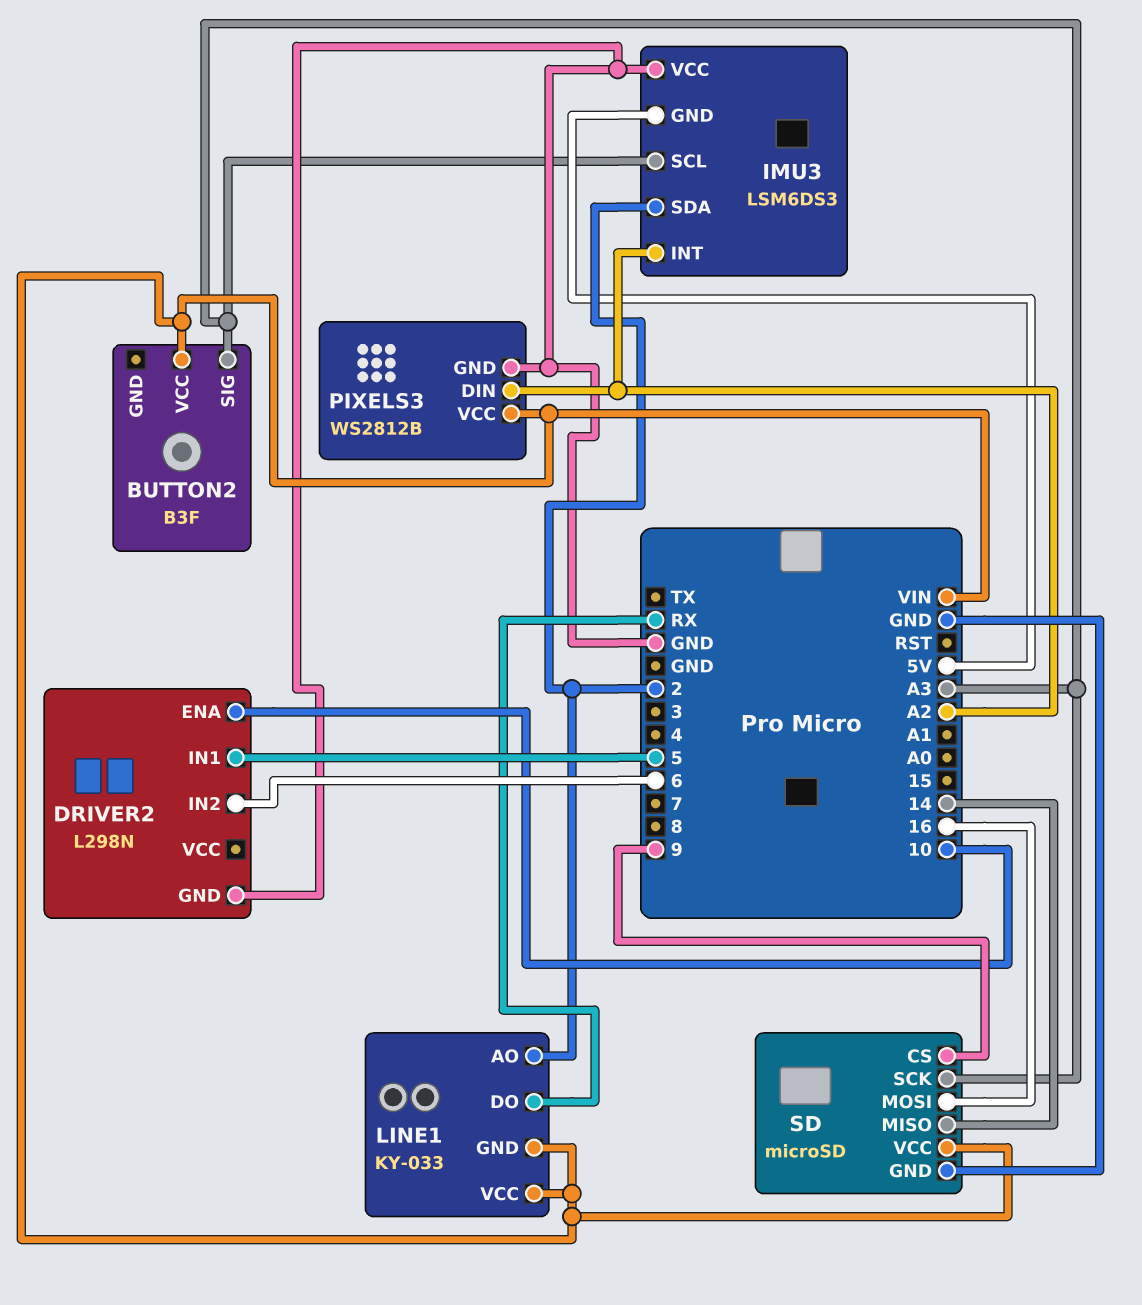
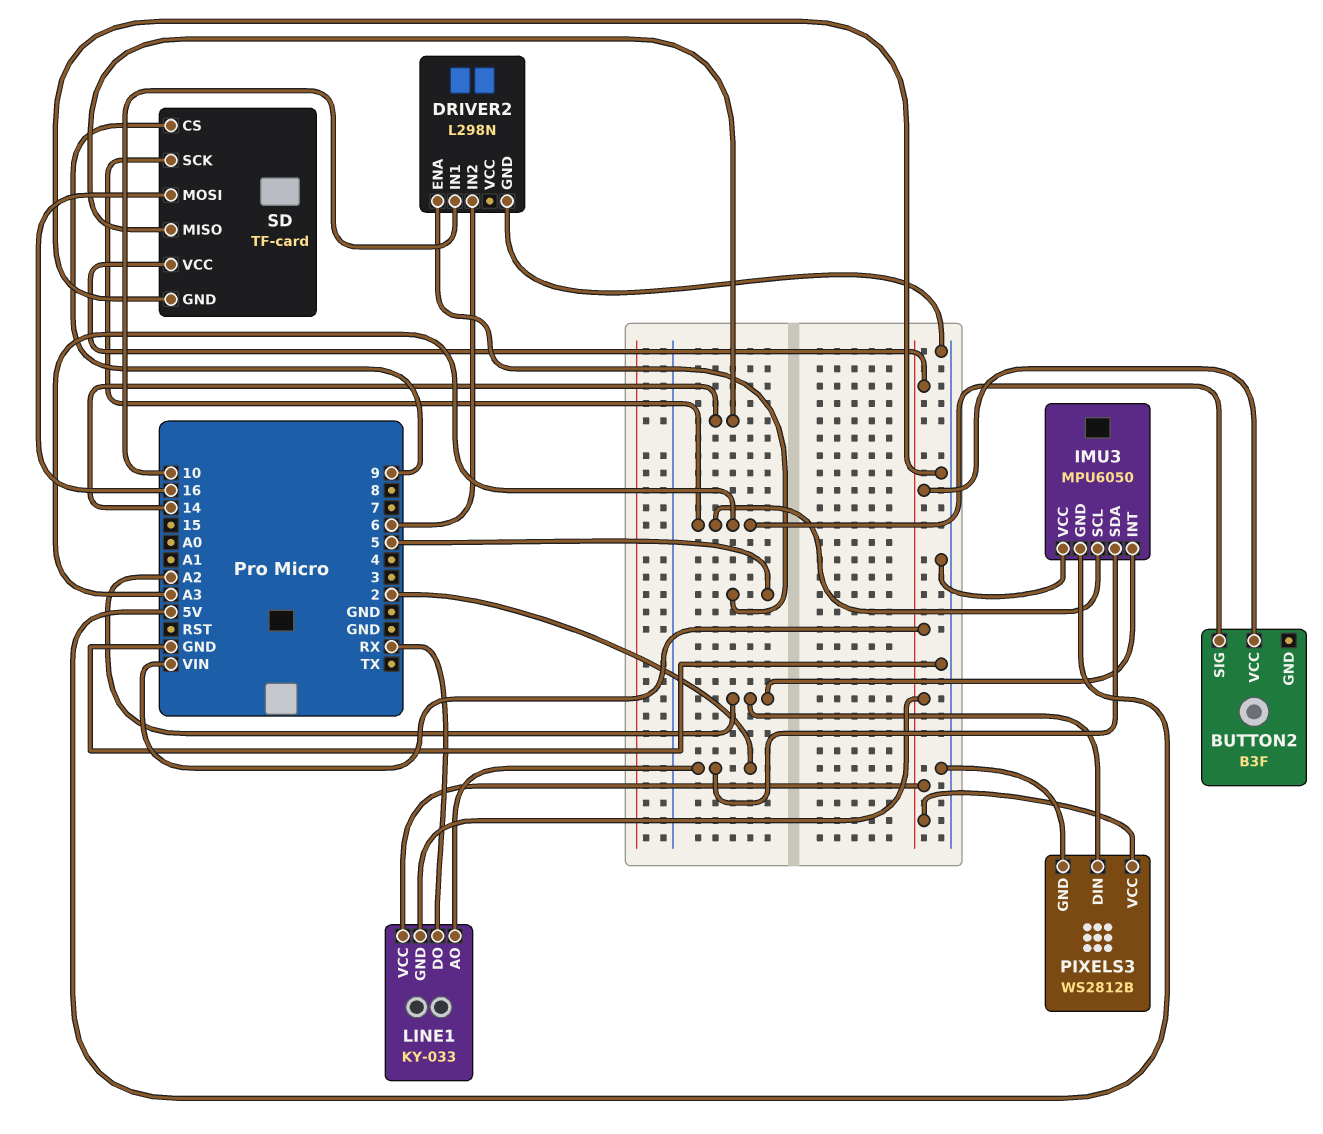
DRIVER2 pin ENA: 10 -> 5
DRIVER2 pin IN1: 5 -> 10
IMU3: LSM6DS3 -> MPU6050
SD: microSD -> TF-card

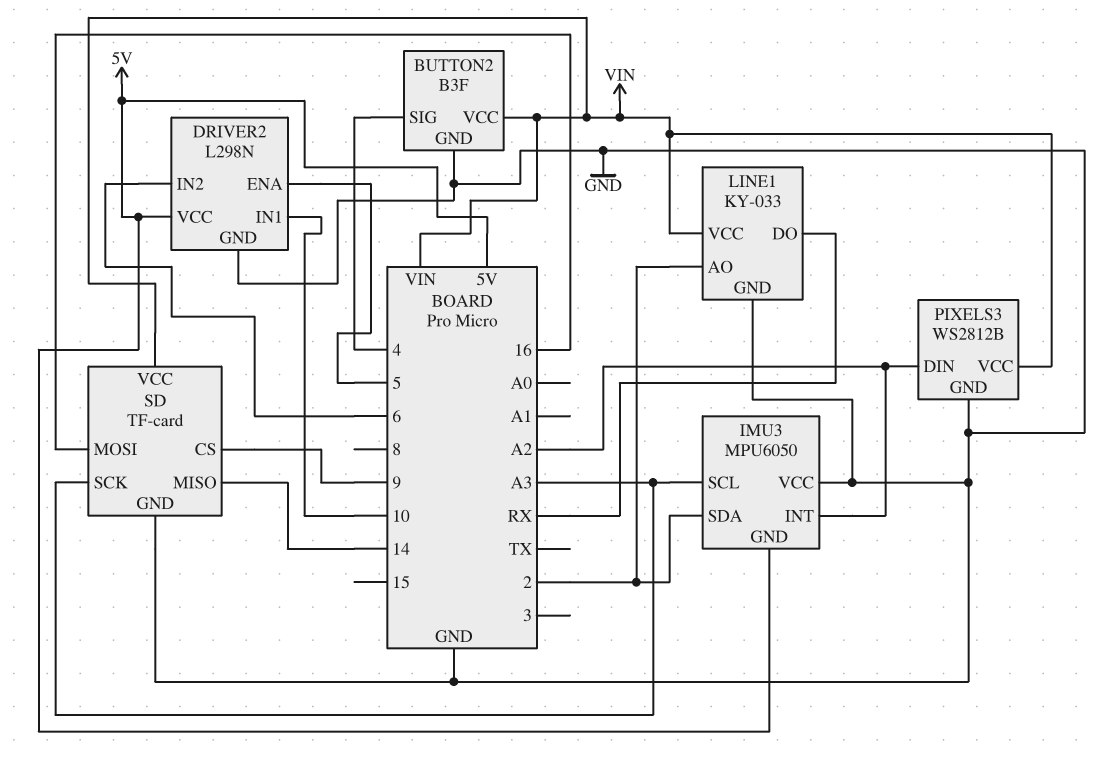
BUTTON2 pin GND: none -> GND
BUTTON2 pin SIG: A3 -> 4
DRIVER2 pin VCC: none -> 5V
LINE1 pin GND: VIN -> GND

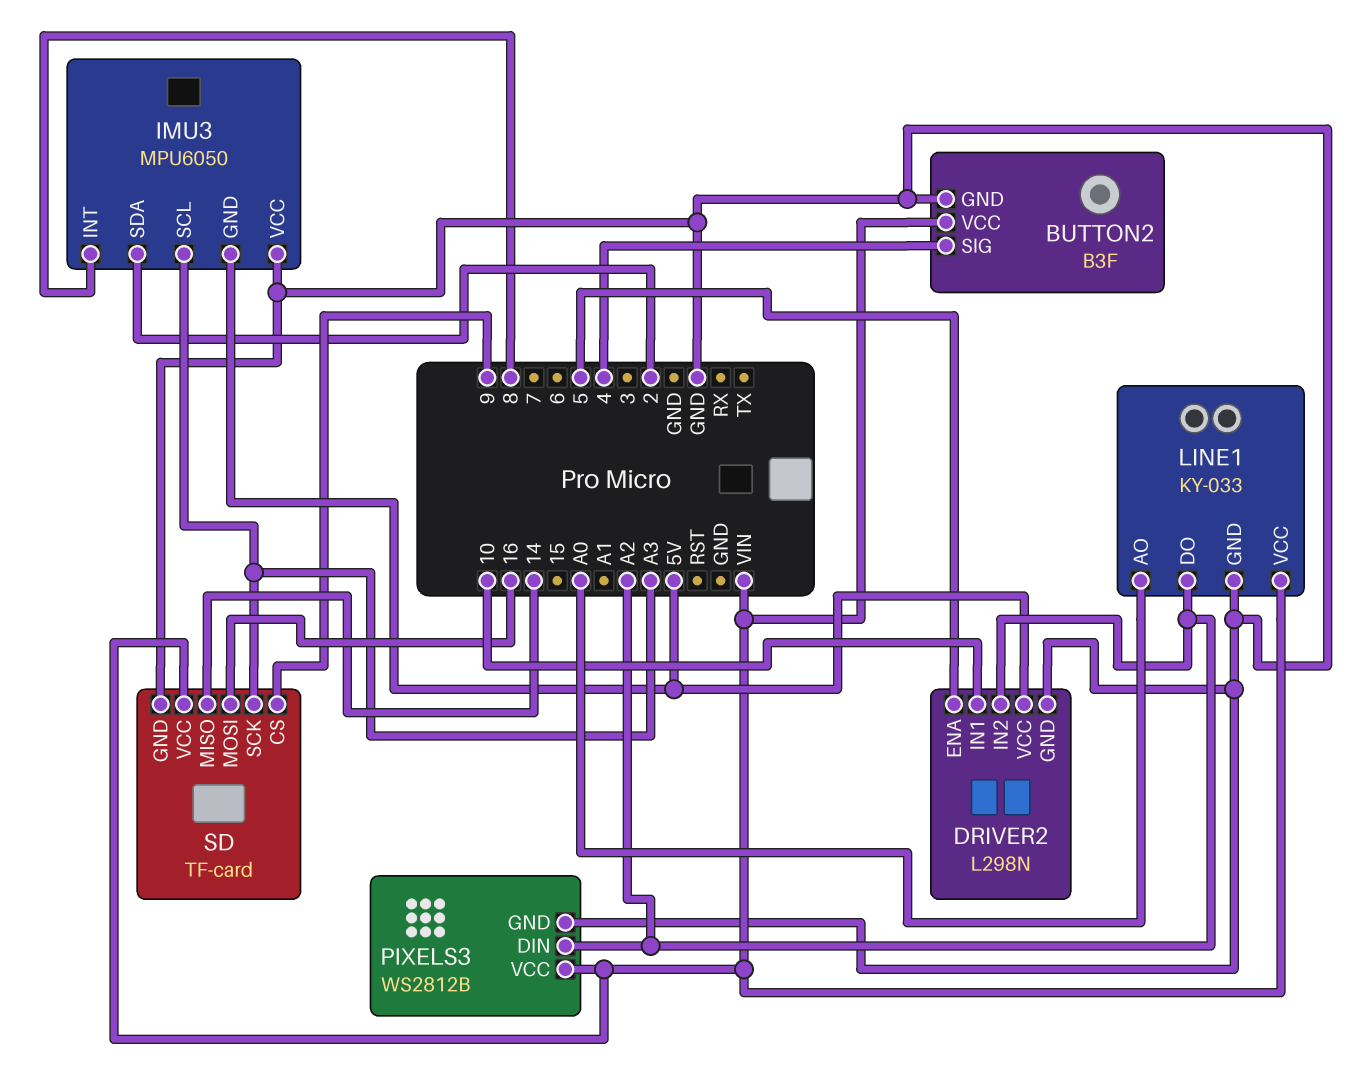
DRIVER2 pin IN2: 6 -> A2
IMU3 pin INT: A2 -> 8
LINE1 pin AO: 2 -> A0
LINE1 pin DO: RX -> A2

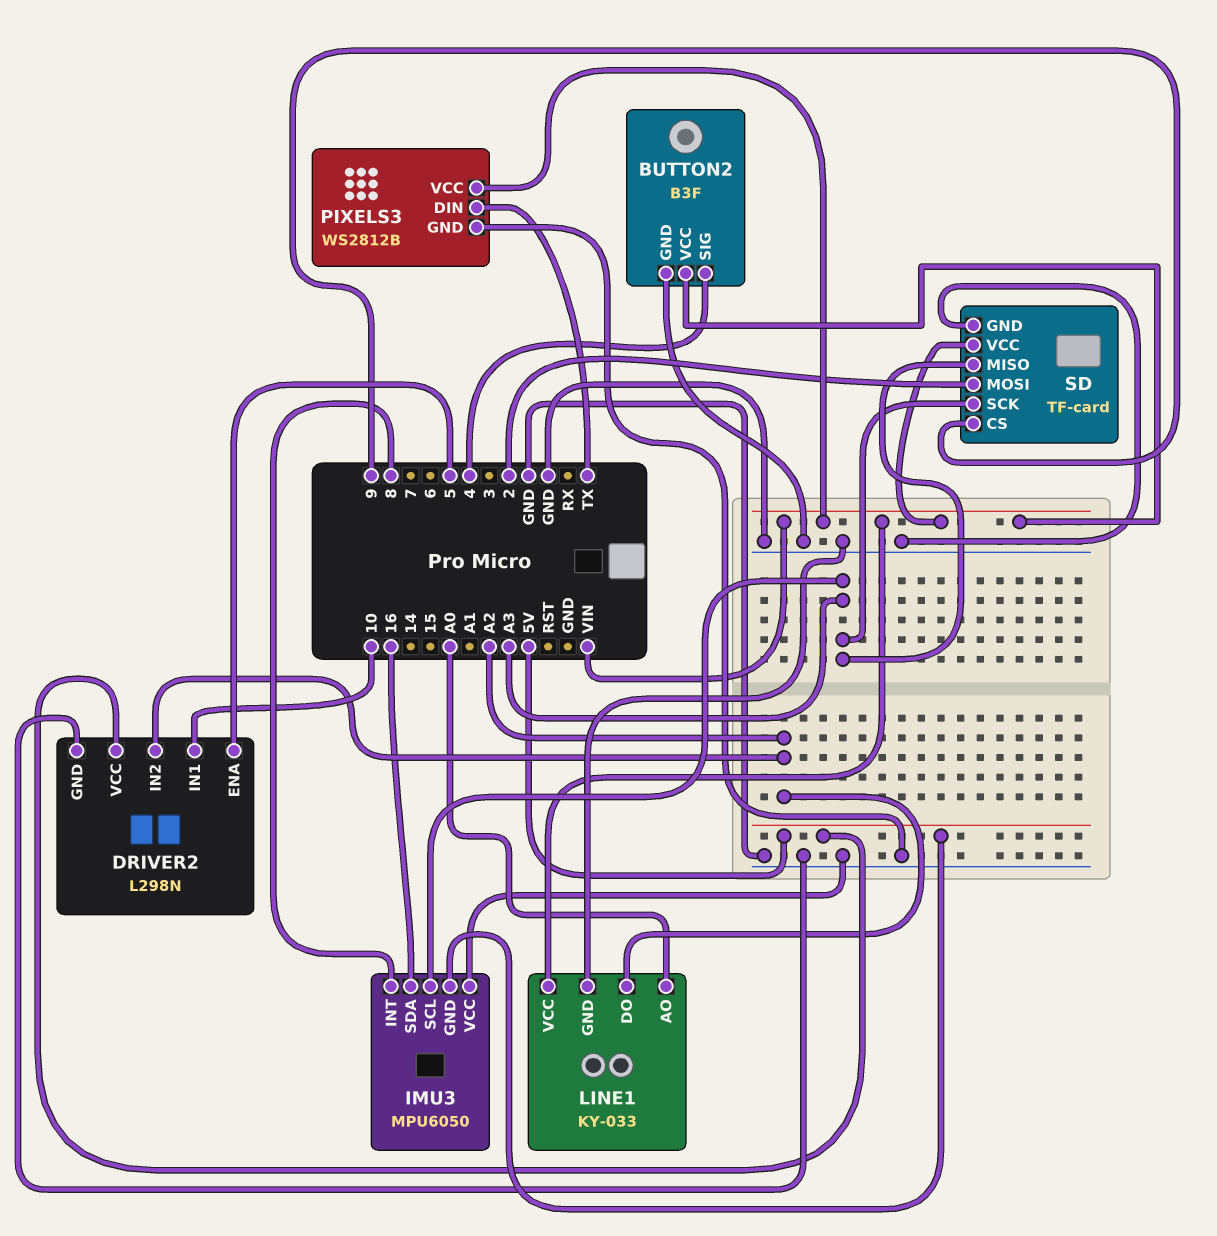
IMU3 pin SDA: 2 -> 16
PIXELS3 pin DIN: A2 -> TX
SD pin MISO: 14 -> A3
SD pin MOSI: 16 -> 2

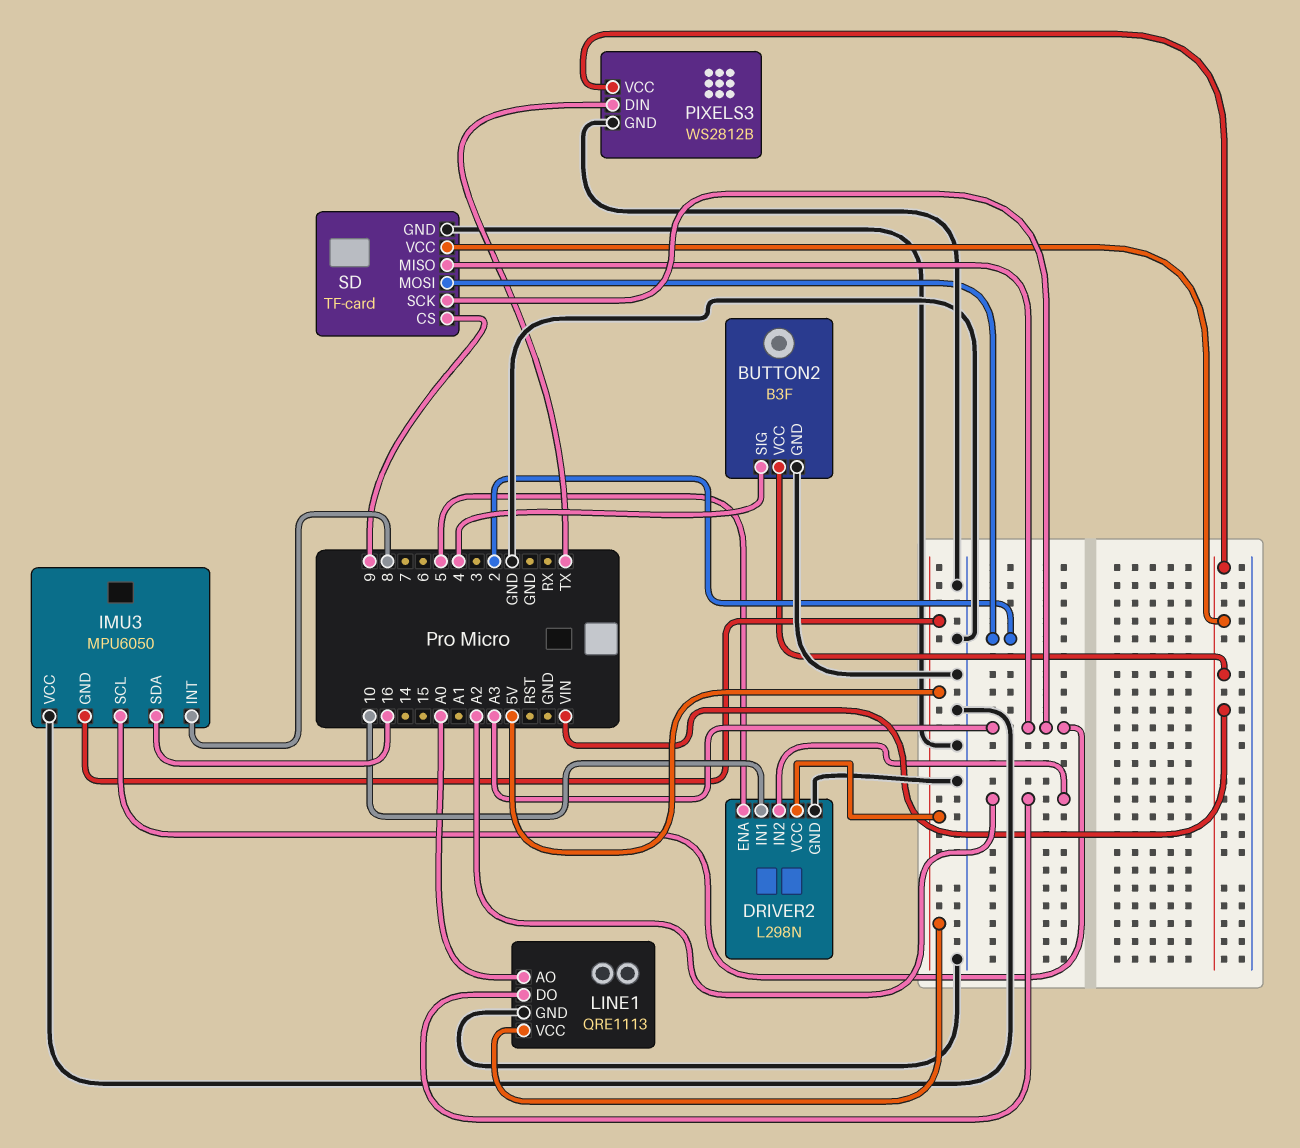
LINE1: KY-033 -> QRE1113
LINE1 pin VCC: VIN -> 5V

